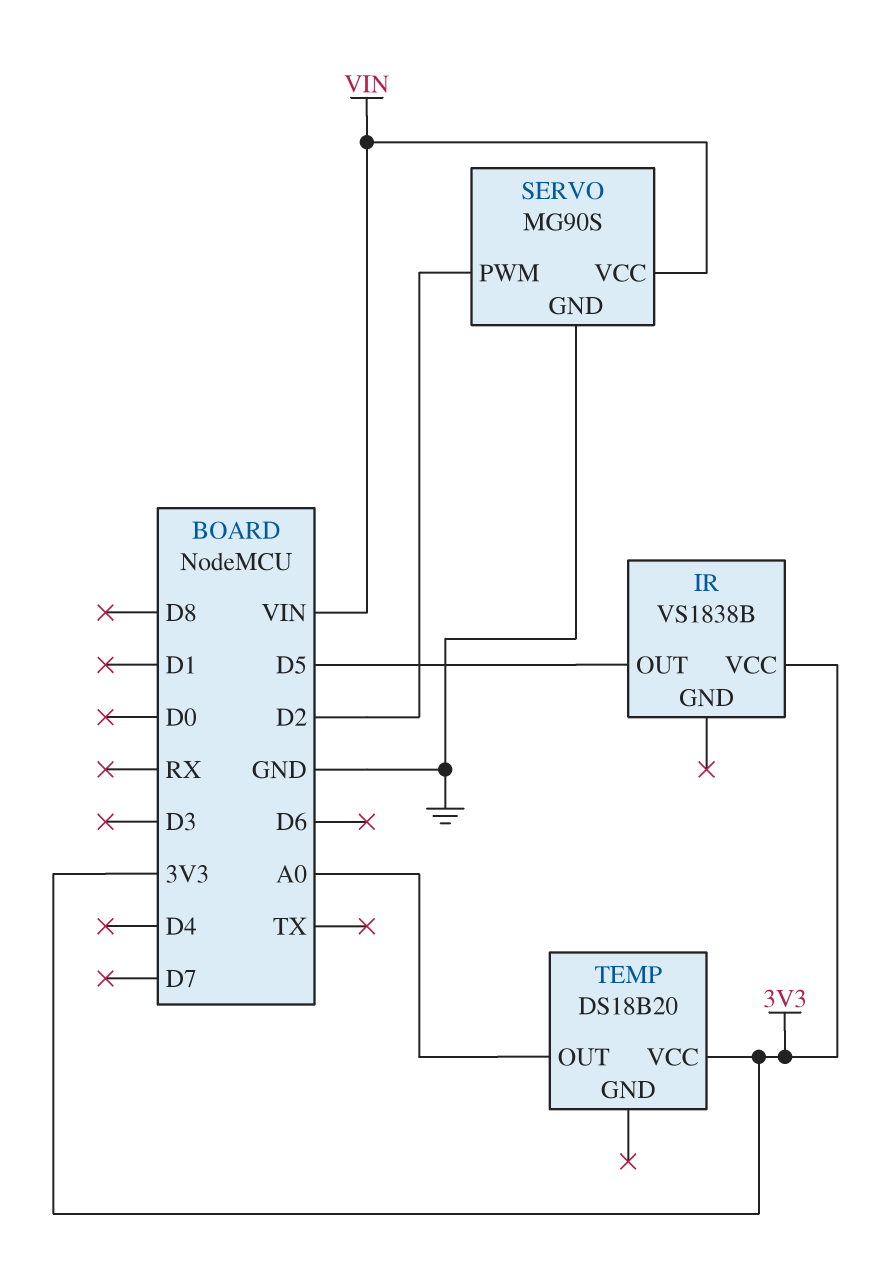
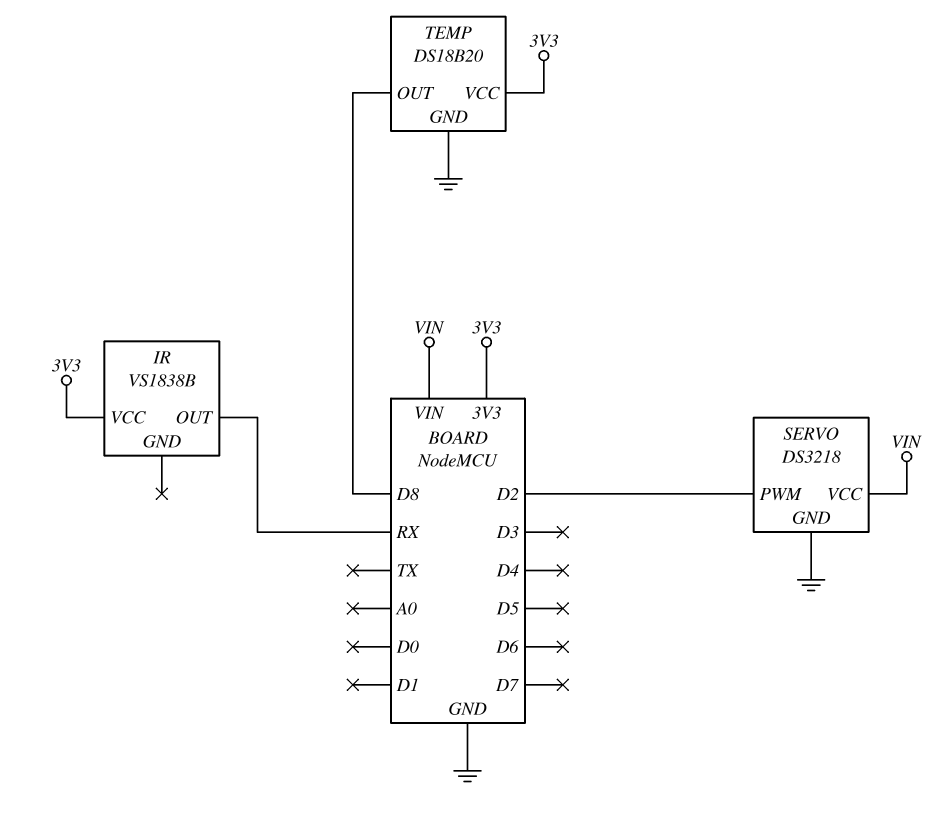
IR pin OUT: D5 -> RX
SERVO: MG90S -> DS3218
TEMP pin GND: none -> GND
TEMP pin OUT: A0 -> D8

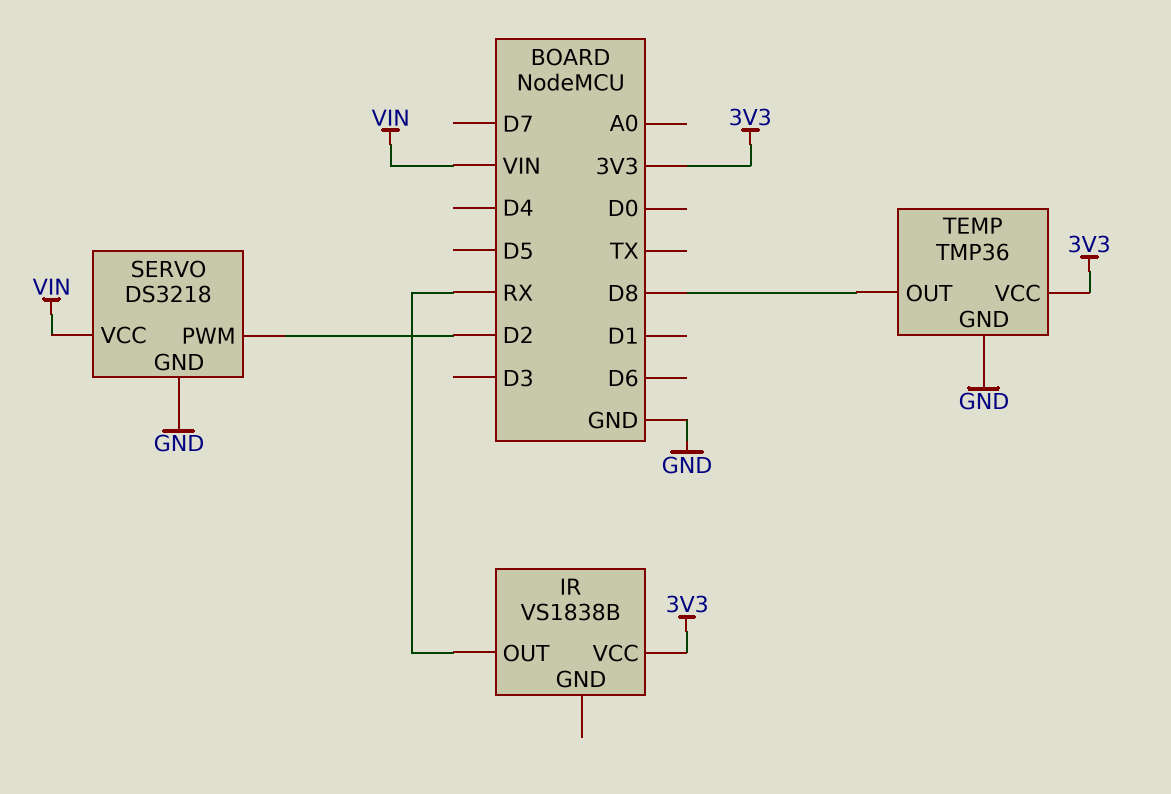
TEMP: DS18B20 -> TMP36

